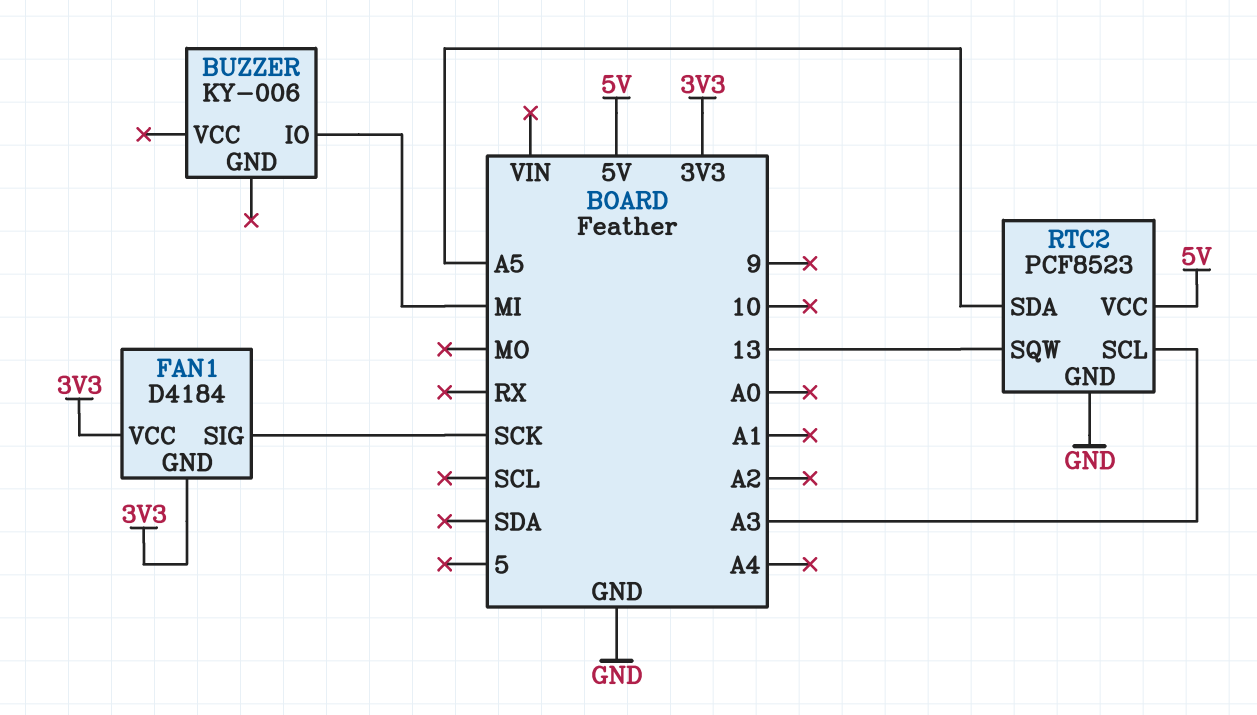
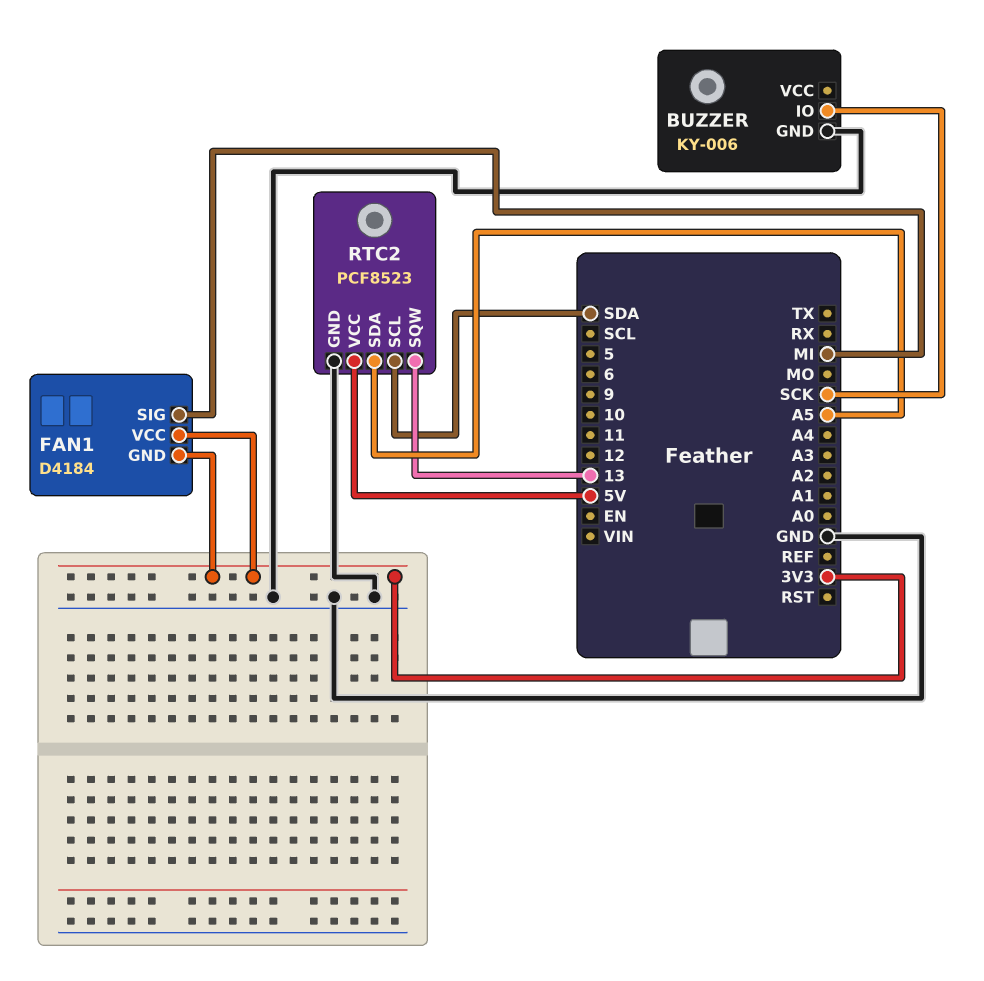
BUZZER pin GND: none -> GND
BUZZER pin IO: MI -> SCK
FAN1 pin SIG: SCK -> MI
RTC2 pin SCL: A3 -> SDA

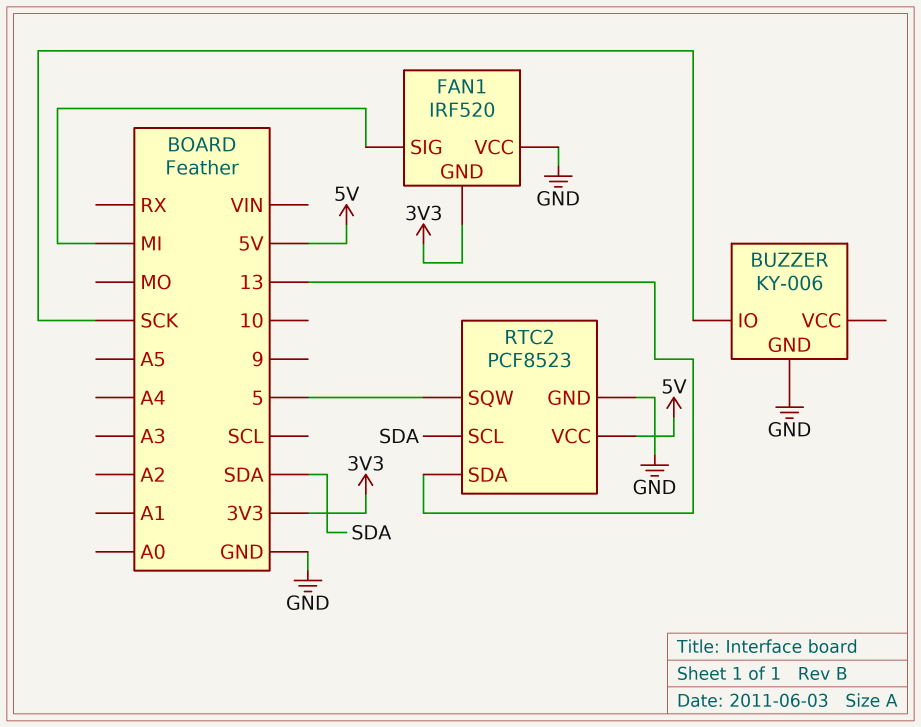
FAN1: D4184 -> IRF520
FAN1 pin VCC: 3V3 -> GND
RTC2 pin SDA: A5 -> 13
RTC2 pin SQW: 13 -> 5

